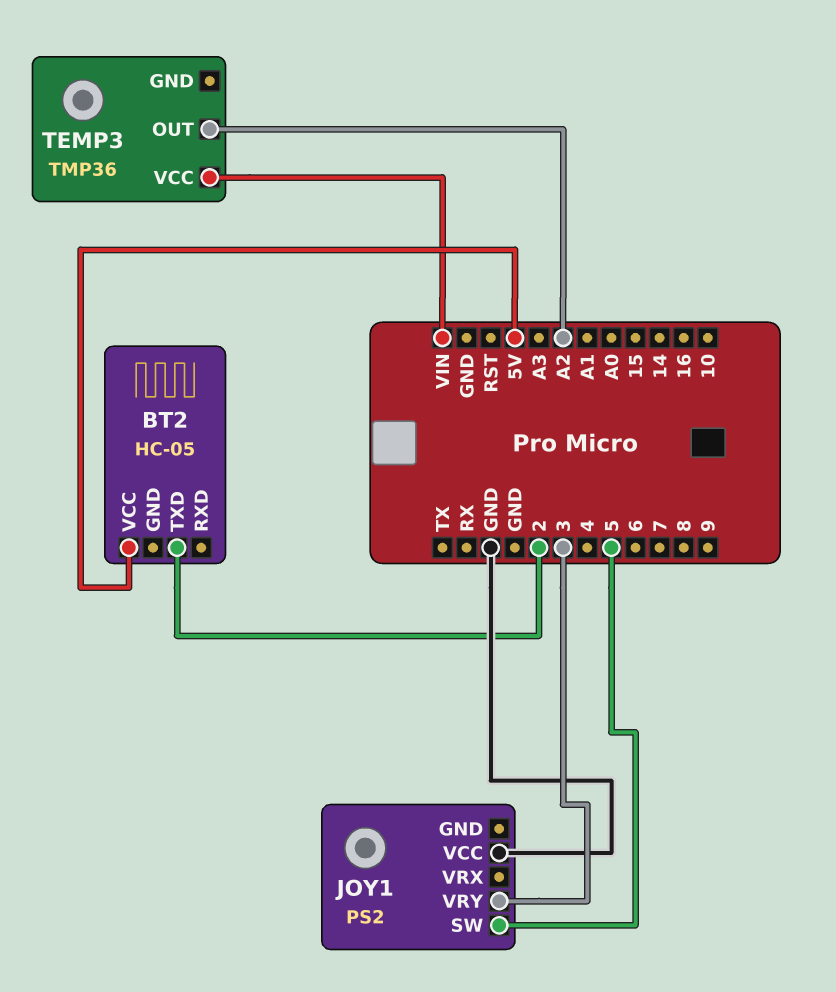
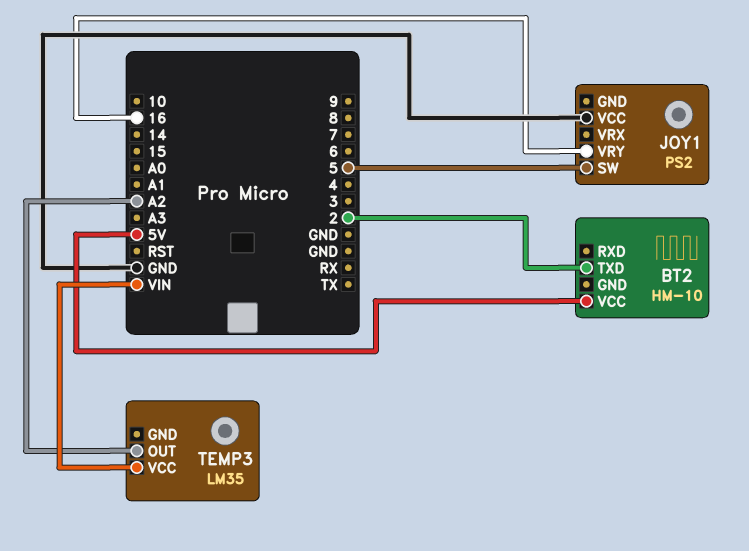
BT2: HC-05 -> HM-10
JOY1 pin VRY: 3 -> 16
TEMP3: TMP36 -> LM35

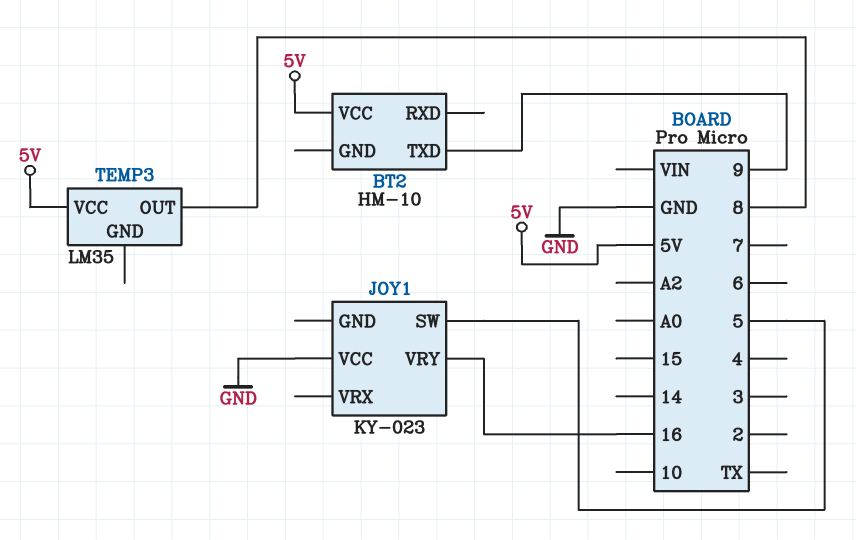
BT2 pin TXD: 2 -> 9
JOY1: PS2 -> KY-023
TEMP3 pin OUT: A2 -> 8
TEMP3 pin VCC: VIN -> 5V

